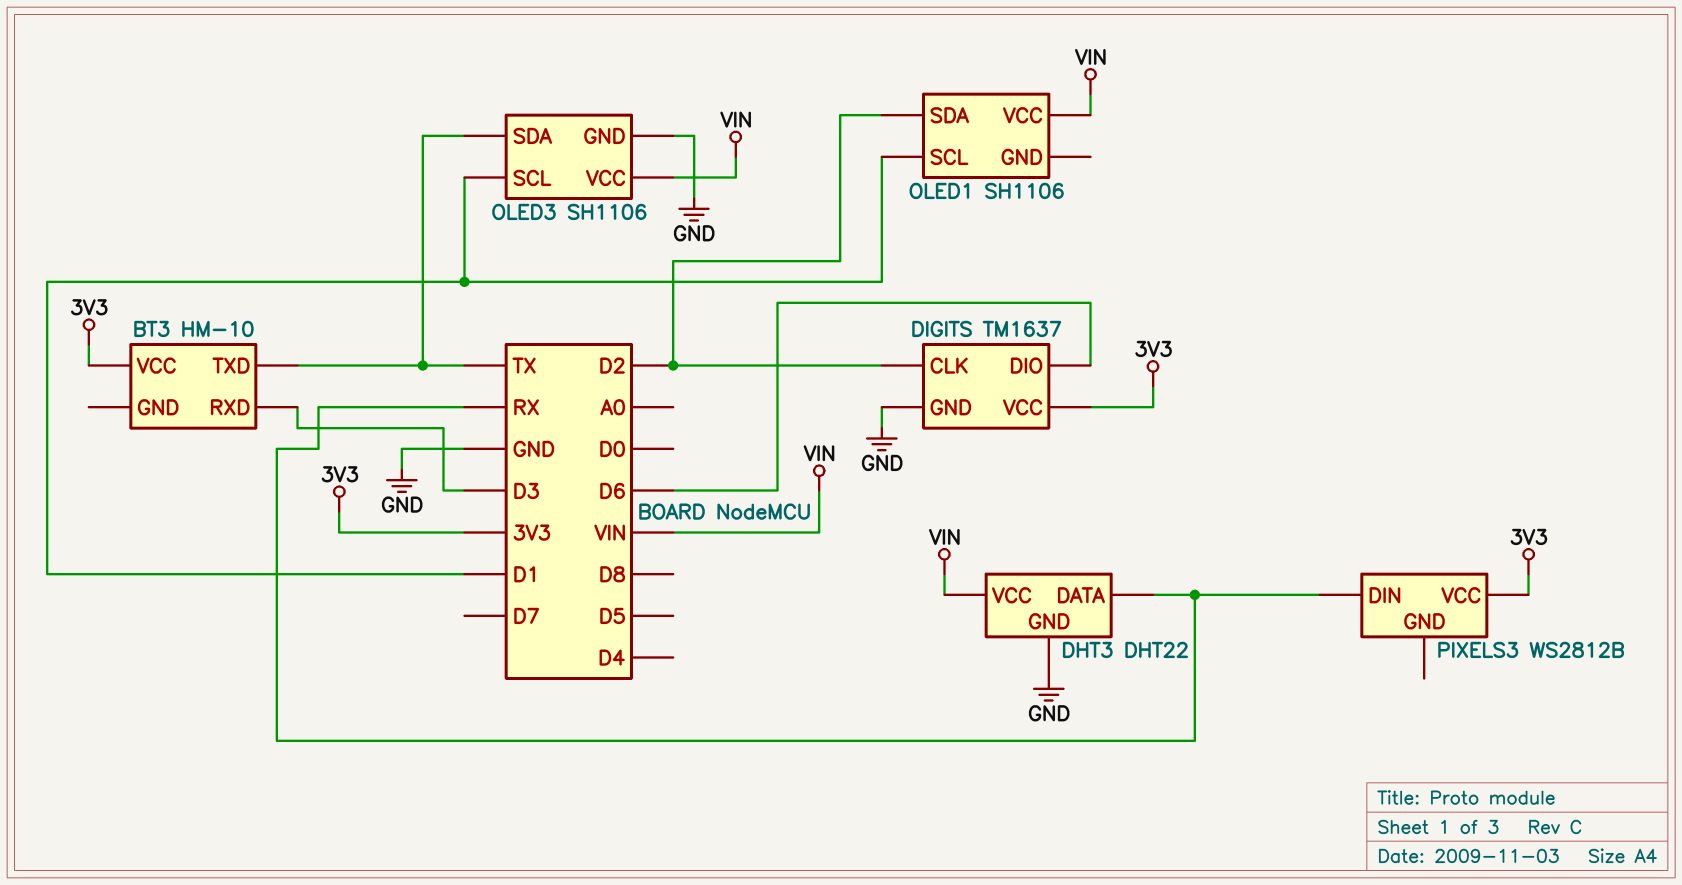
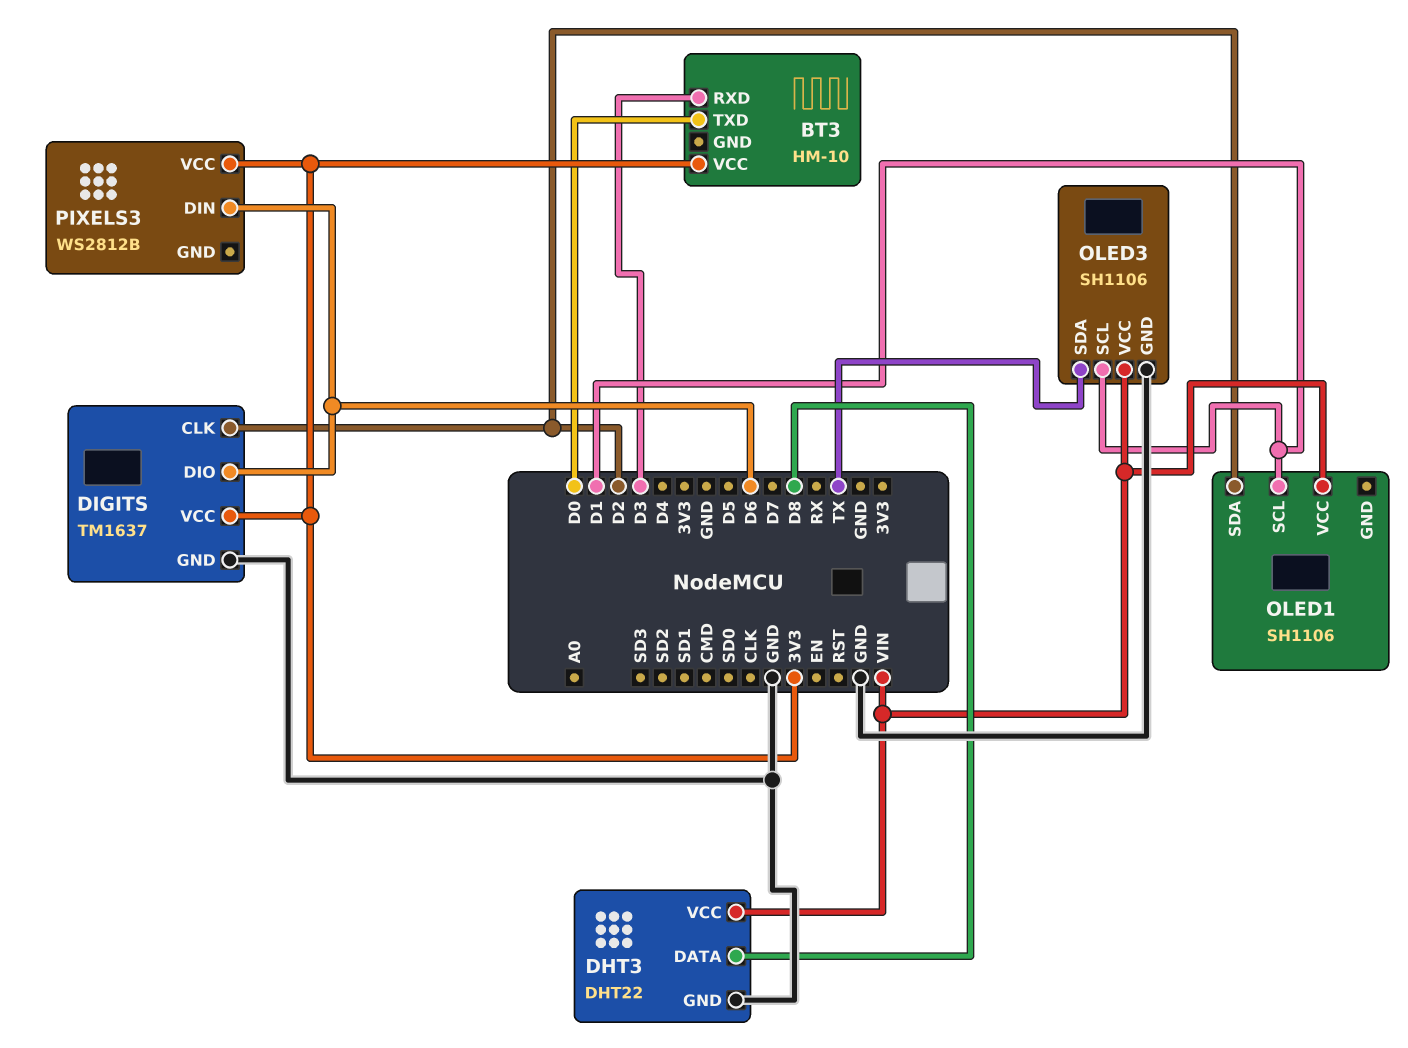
BT3 pin TXD: TX -> D0
DHT3 pin DATA: RX -> D8
PIXELS3 pin DIN: RX -> D6

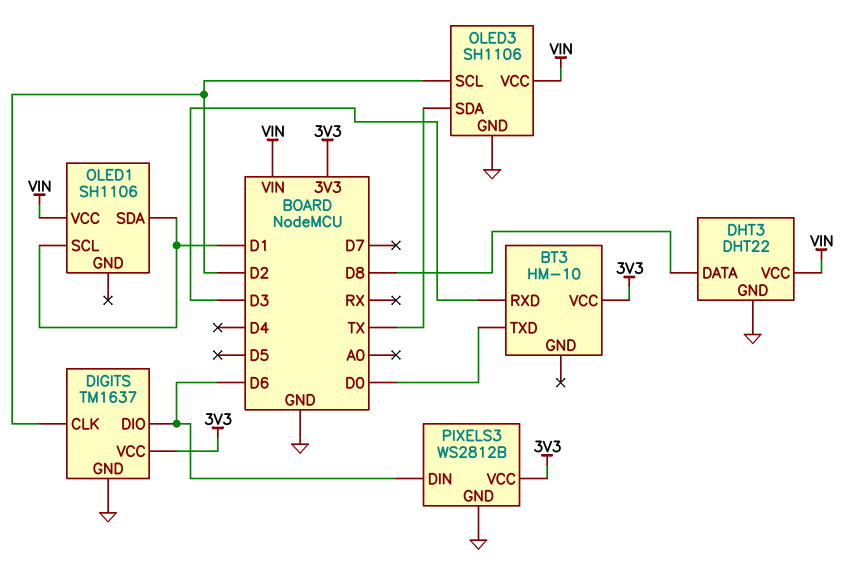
OLED1 pin SDA: D2 -> D1
OLED3 pin SCL: D1 -> D2
PIXELS3 pin GND: none -> GND

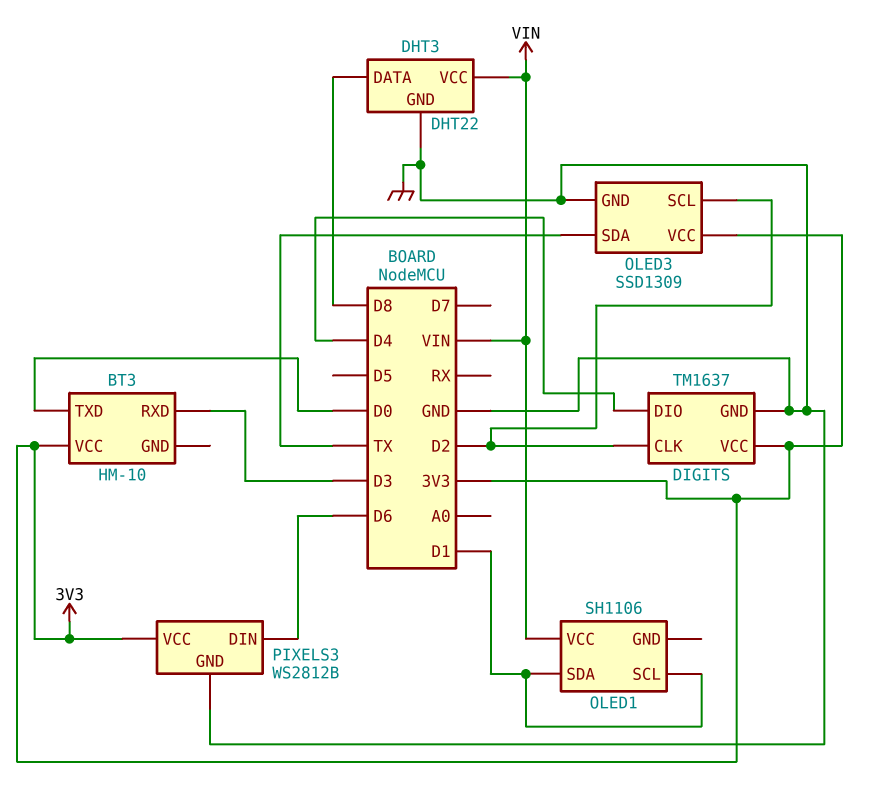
DIGITS pin DIO: D6 -> D4
OLED3: SH1106 -> SSD1309
OLED3 pin VCC: VIN -> 3V3

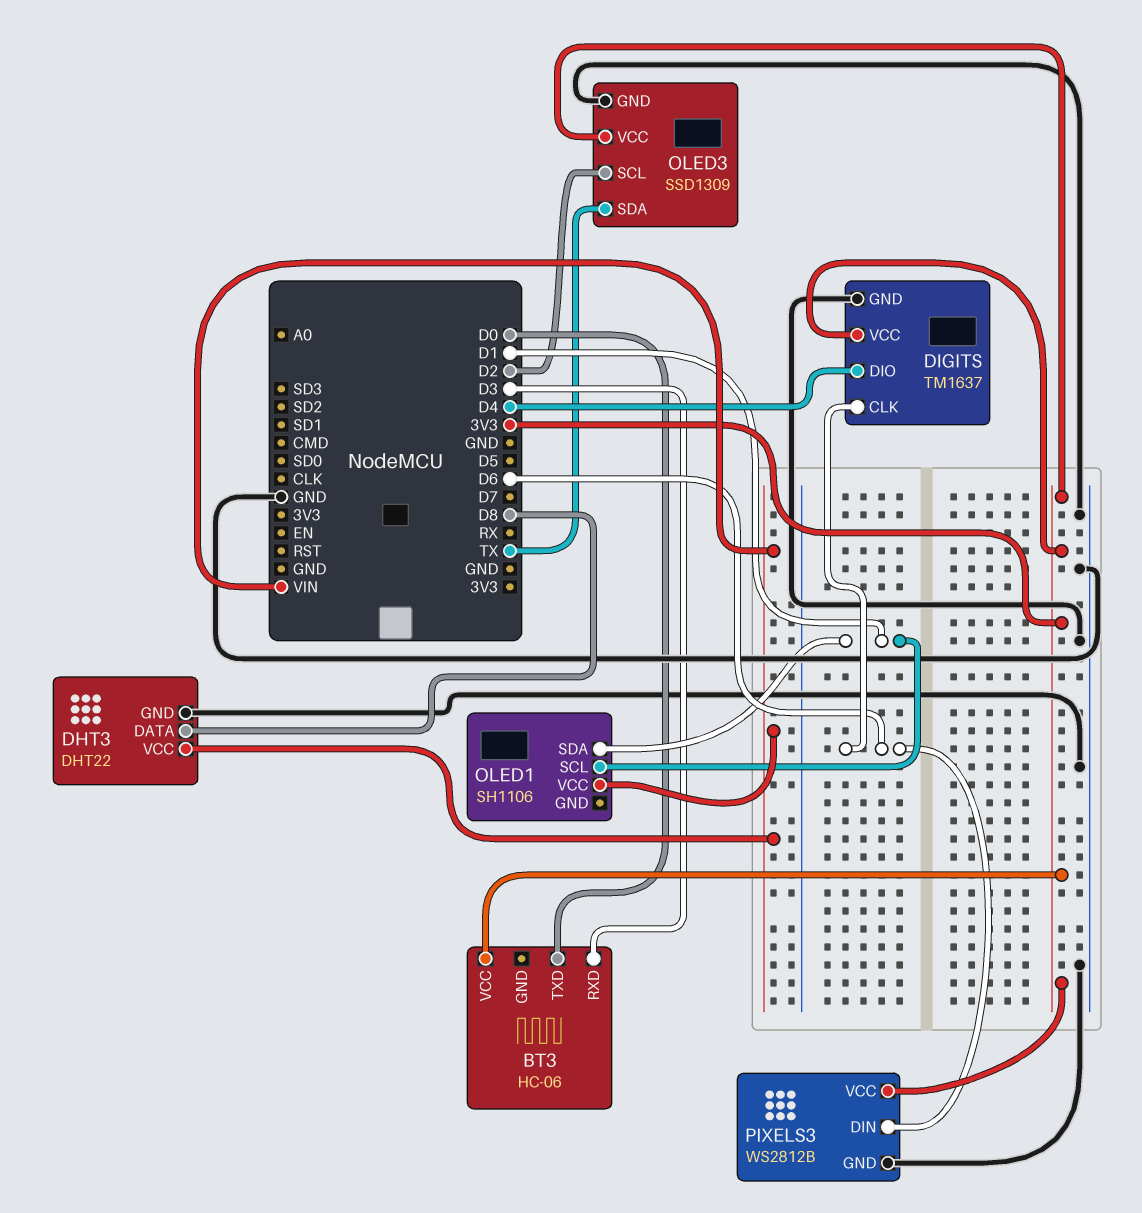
BT3: HM-10 -> HC-06
DIGITS pin CLK: D2 -> D6

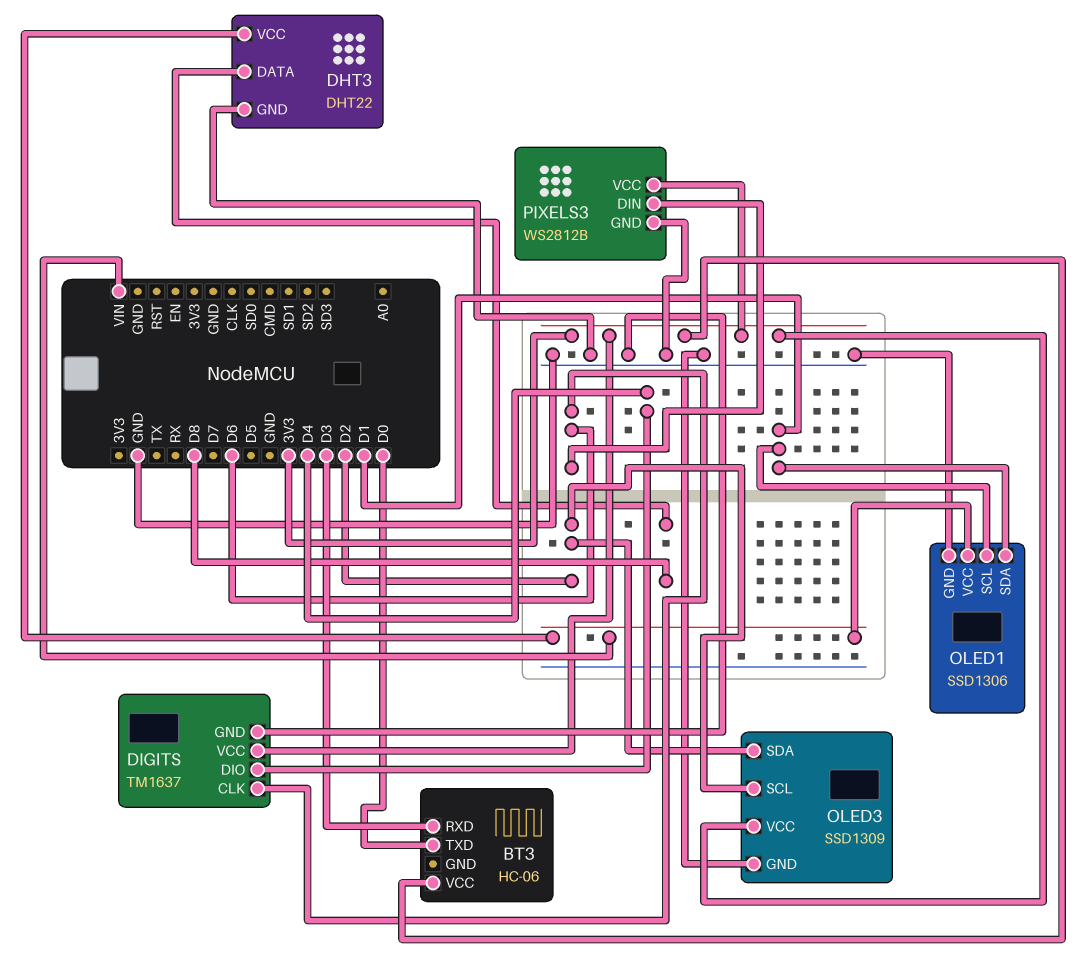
OLED1: SH1106 -> SSD1306
OLED1 pin GND: none -> GND
OLED3 pin SDA: TX -> D2

